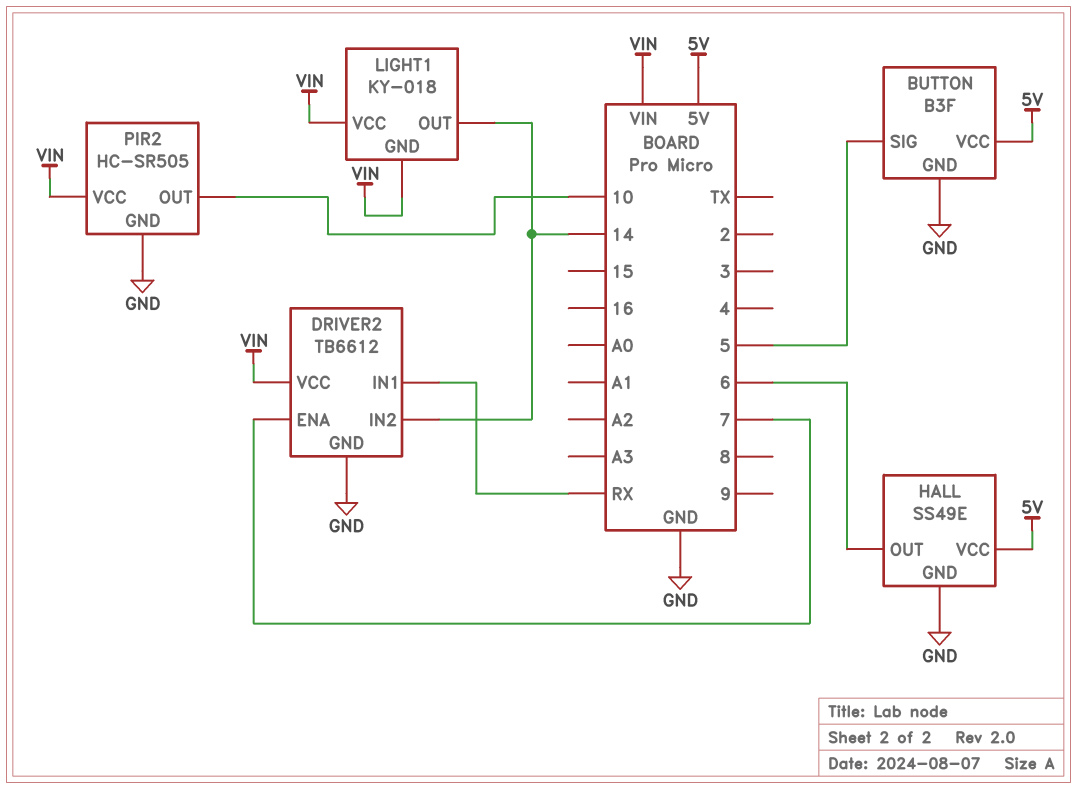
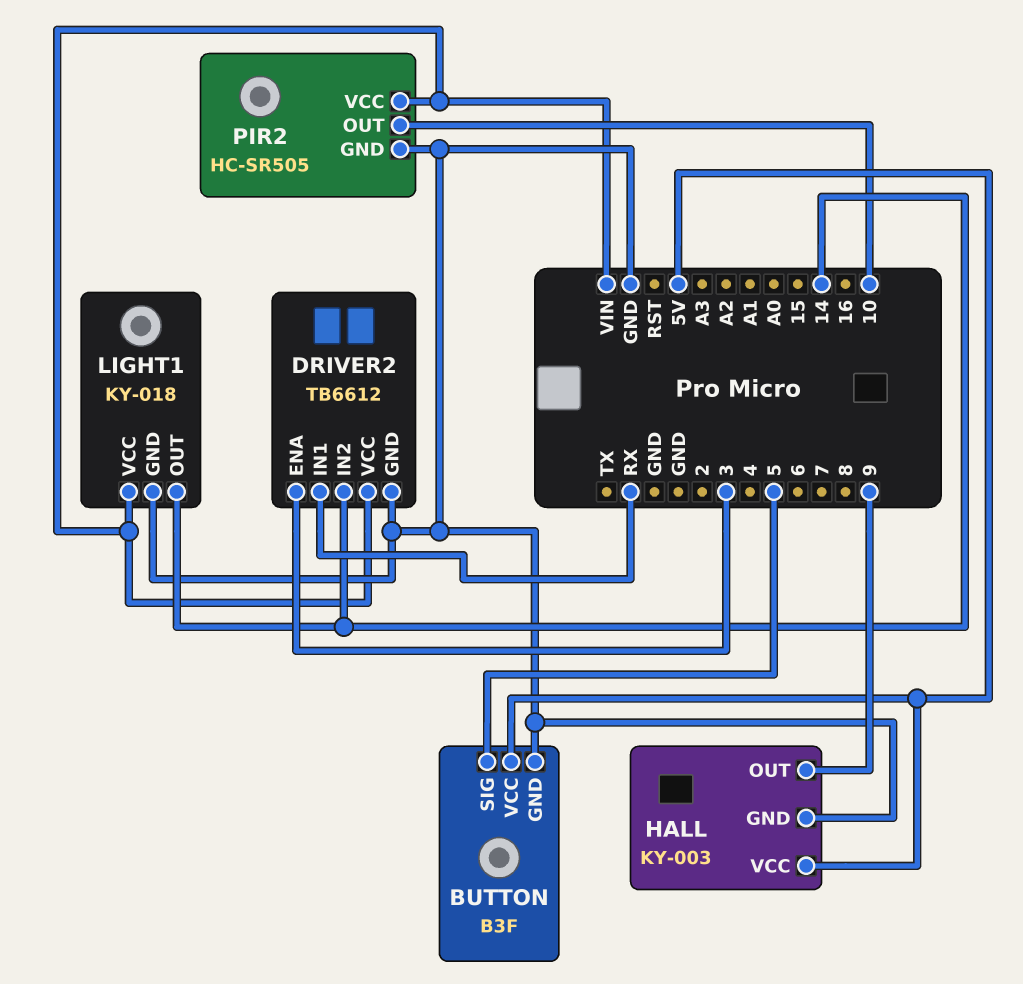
DRIVER2 pin ENA: 7 -> 3
HALL: SS49E -> KY-003
HALL pin OUT: 6 -> 9
LIGHT1 pin GND: VIN -> GND

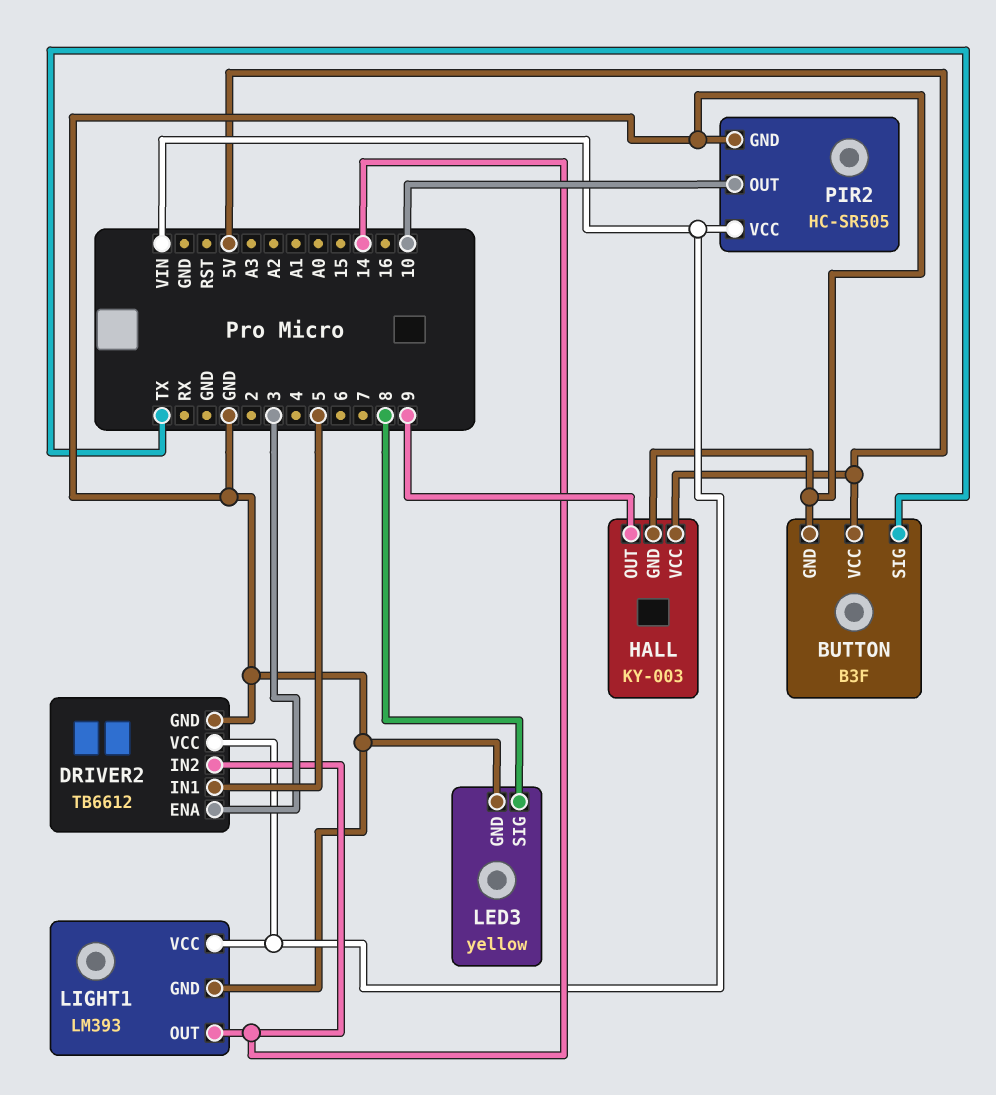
BUTTON pin SIG: 5 -> TX
DRIVER2 pin IN1: RX -> 5
LED3: none -> yellow
LED3 pin GND: none -> GND
LED3 pin SIG: none -> 8
LIGHT1: KY-018 -> LM393

